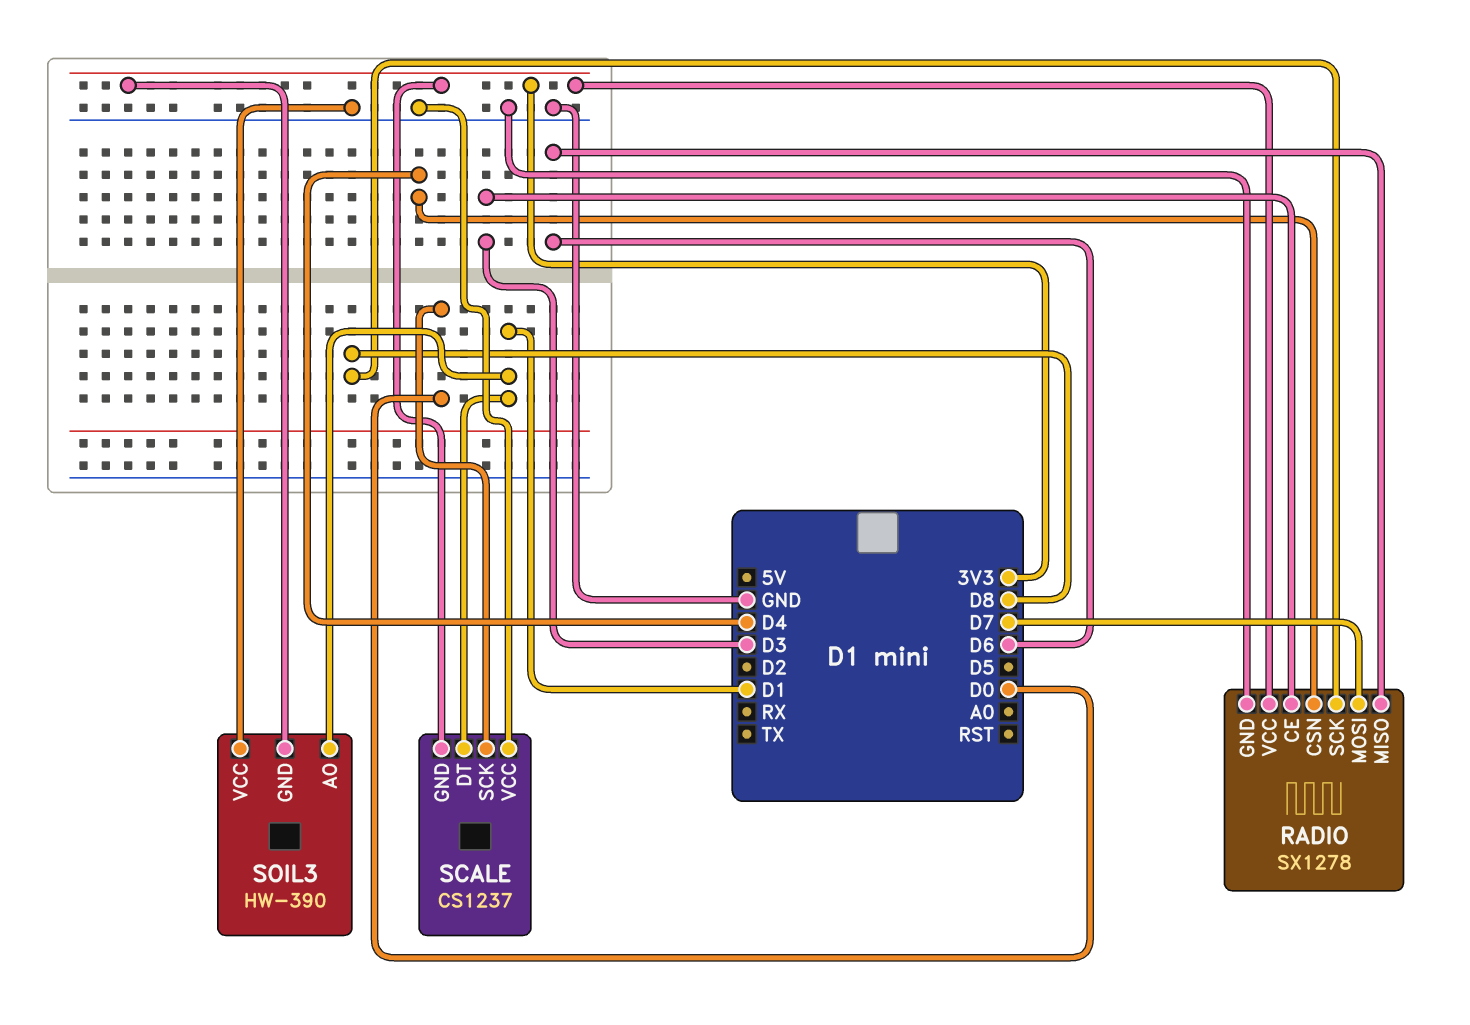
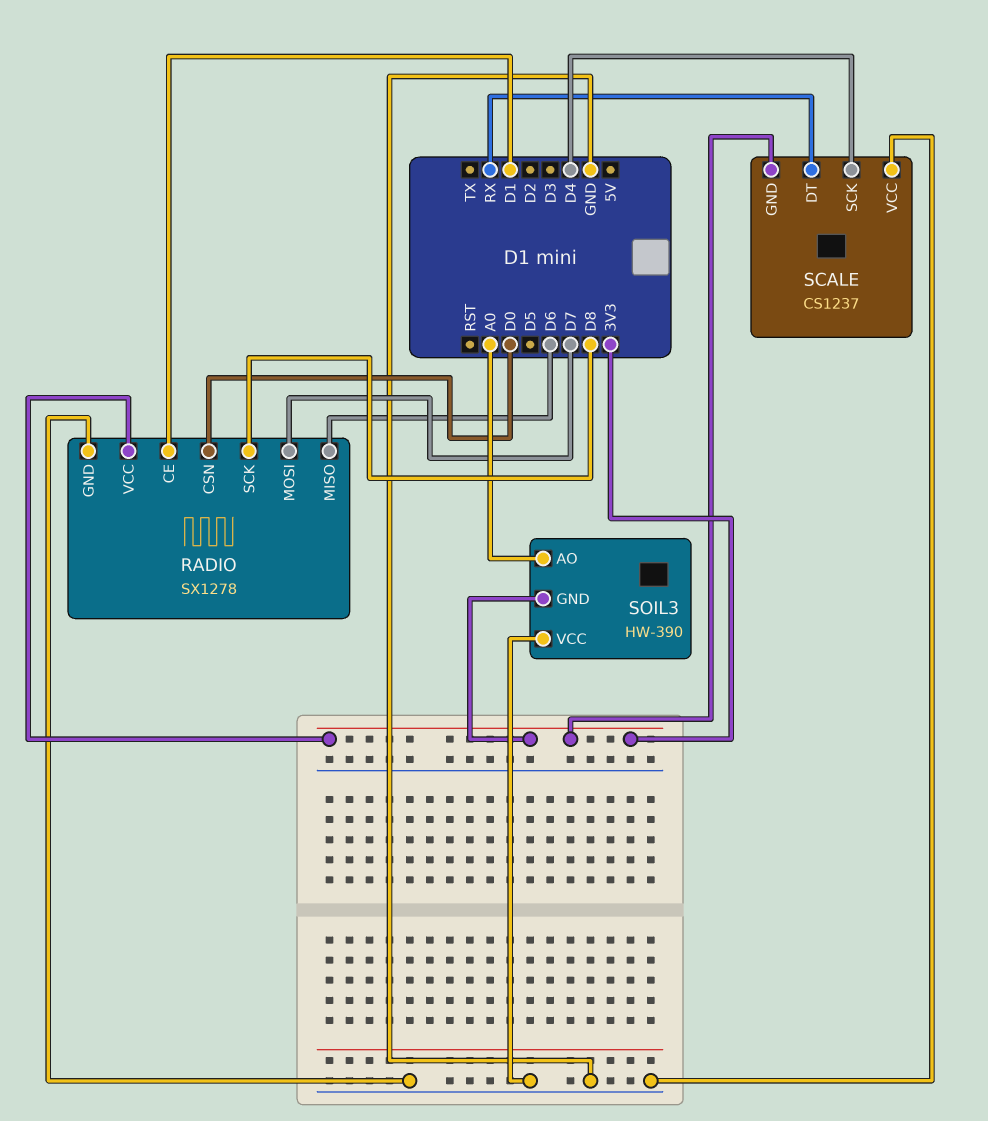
RADIO pin CE: D3 -> D1
RADIO pin CSN: D4 -> D0
SCALE pin DT: D1 -> RX
SCALE pin SCK: D0 -> D4
SOIL3 pin AO: D1 -> A0

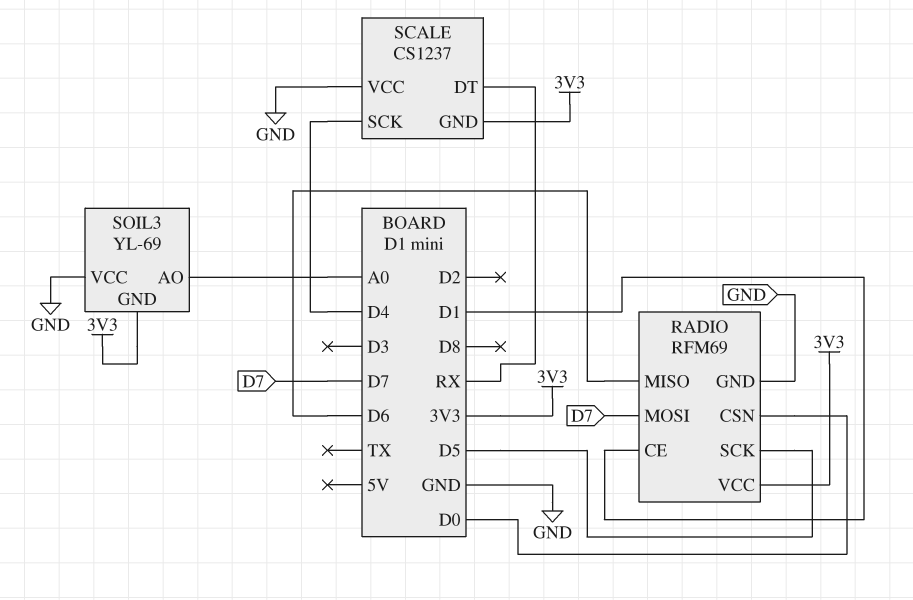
RADIO: SX1278 -> RFM69
RADIO pin SCK: D8 -> D5
SOIL3: HW-390 -> YL-69

